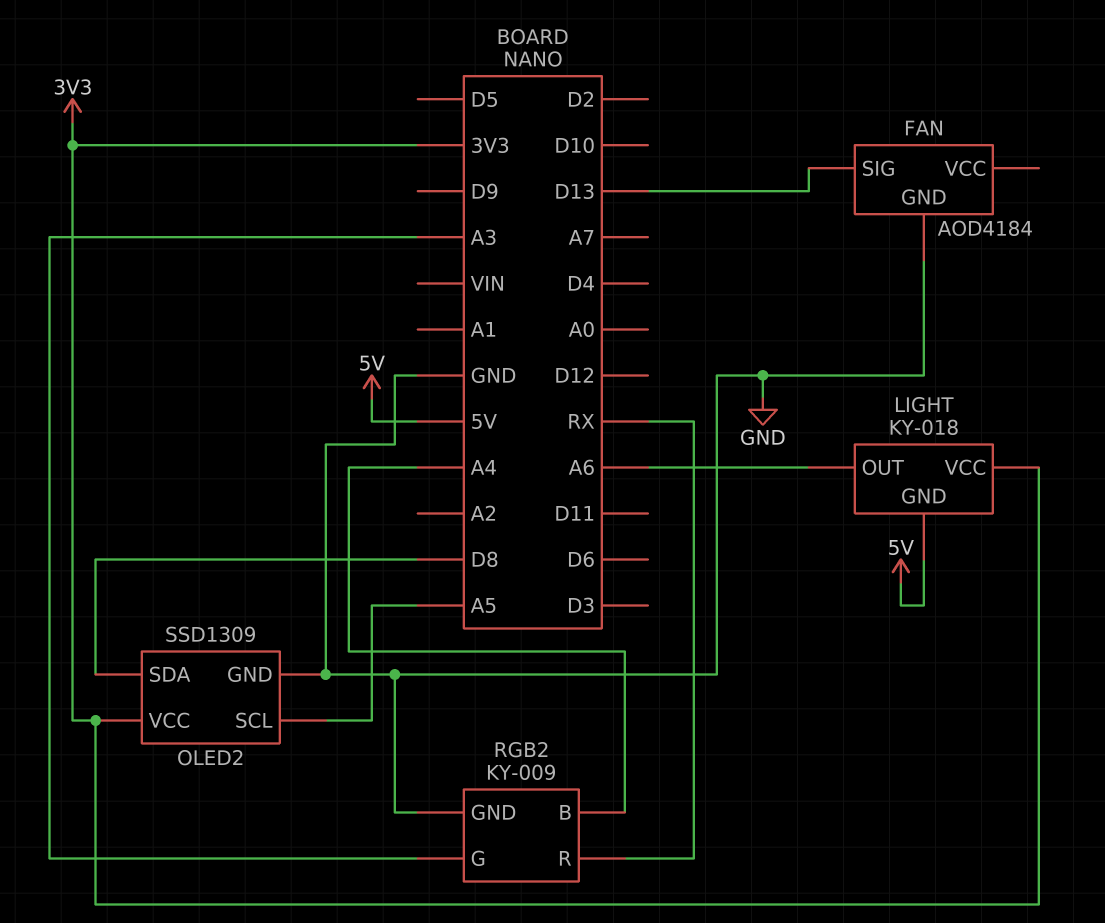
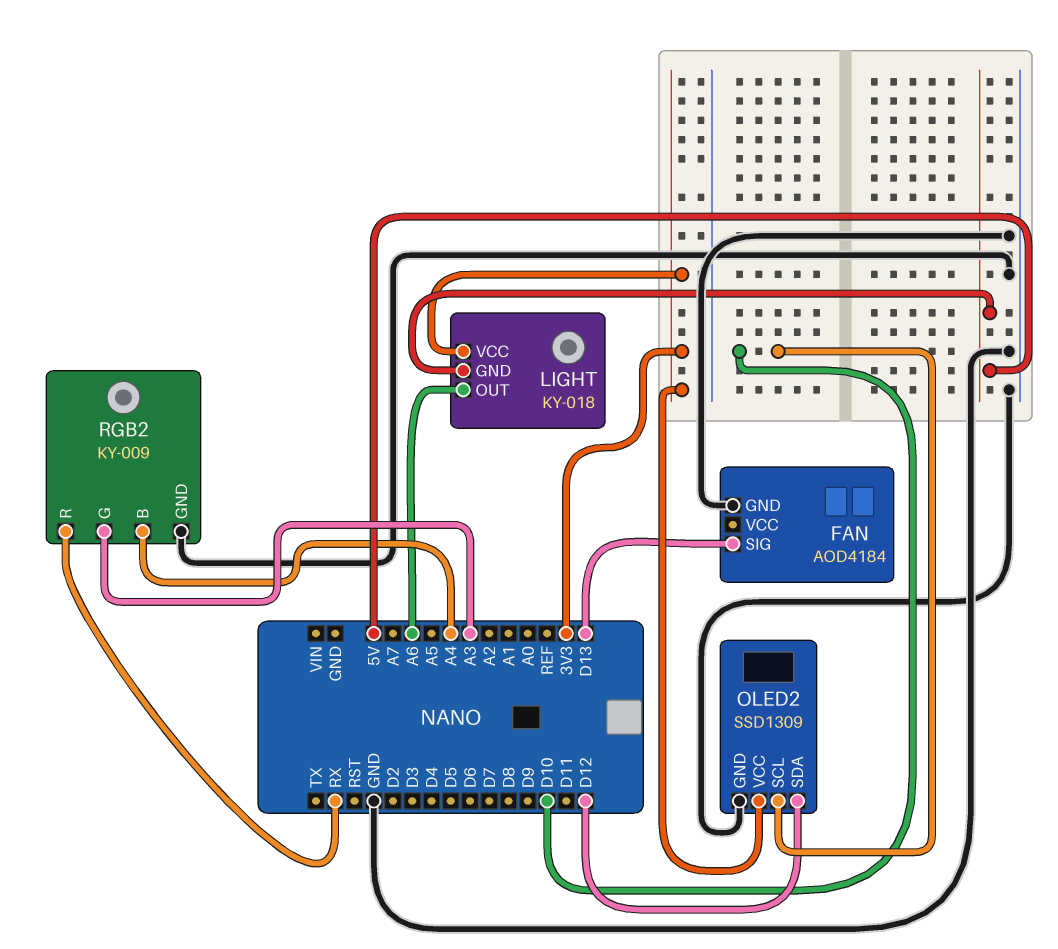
OLED2 pin SCL: A5 -> D10
OLED2 pin SDA: D8 -> D12

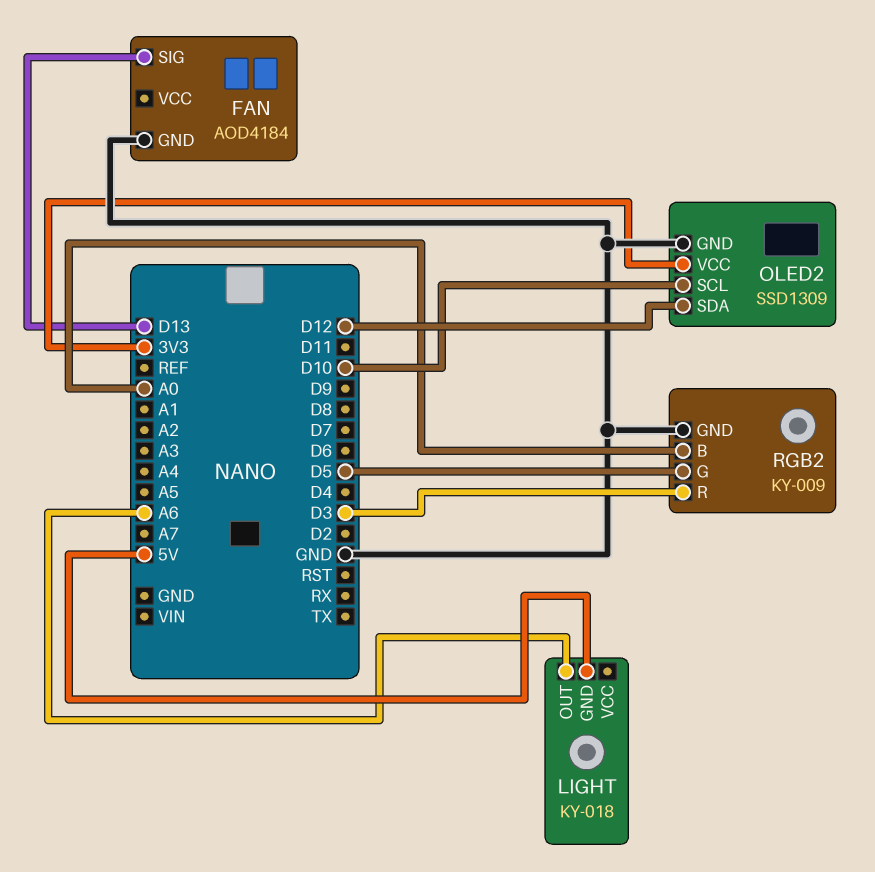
LIGHT pin VCC: 3V3 -> none
RGB2 pin B: A4 -> A0
RGB2 pin G: A3 -> D5
RGB2 pin R: RX -> D3

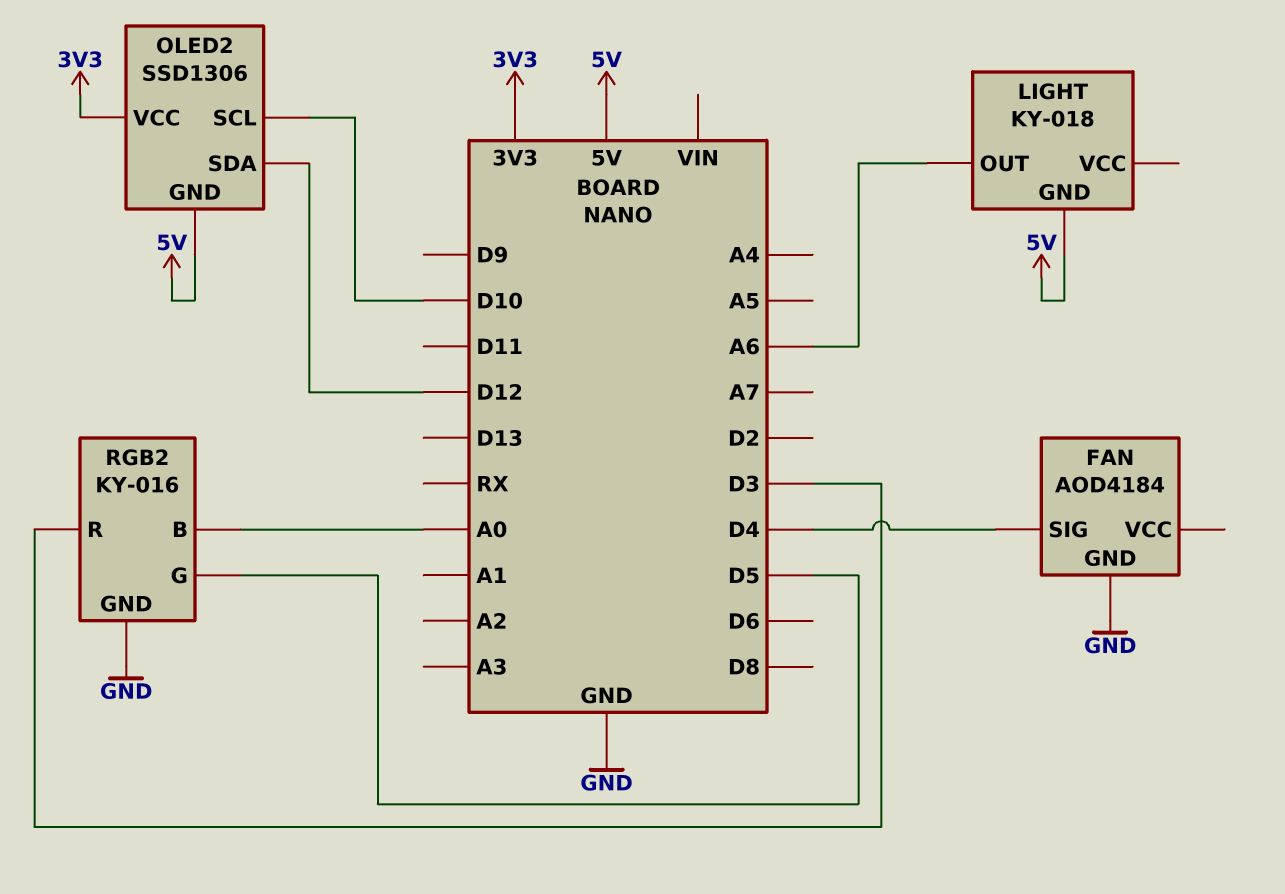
FAN pin SIG: D13 -> D4
OLED2: SSD1309 -> SSD1306
OLED2 pin GND: GND -> 5V
RGB2: KY-009 -> KY-016

